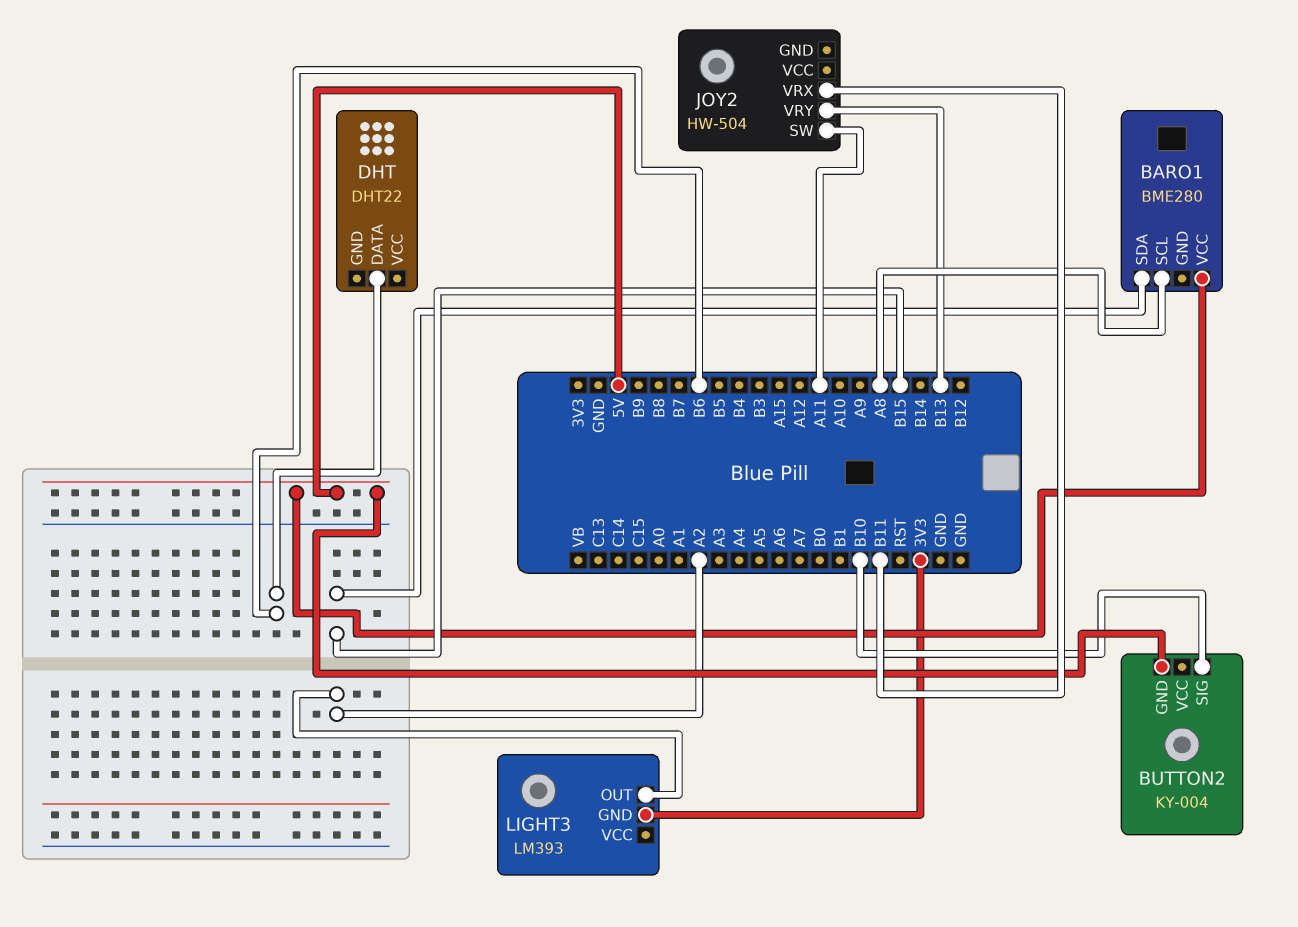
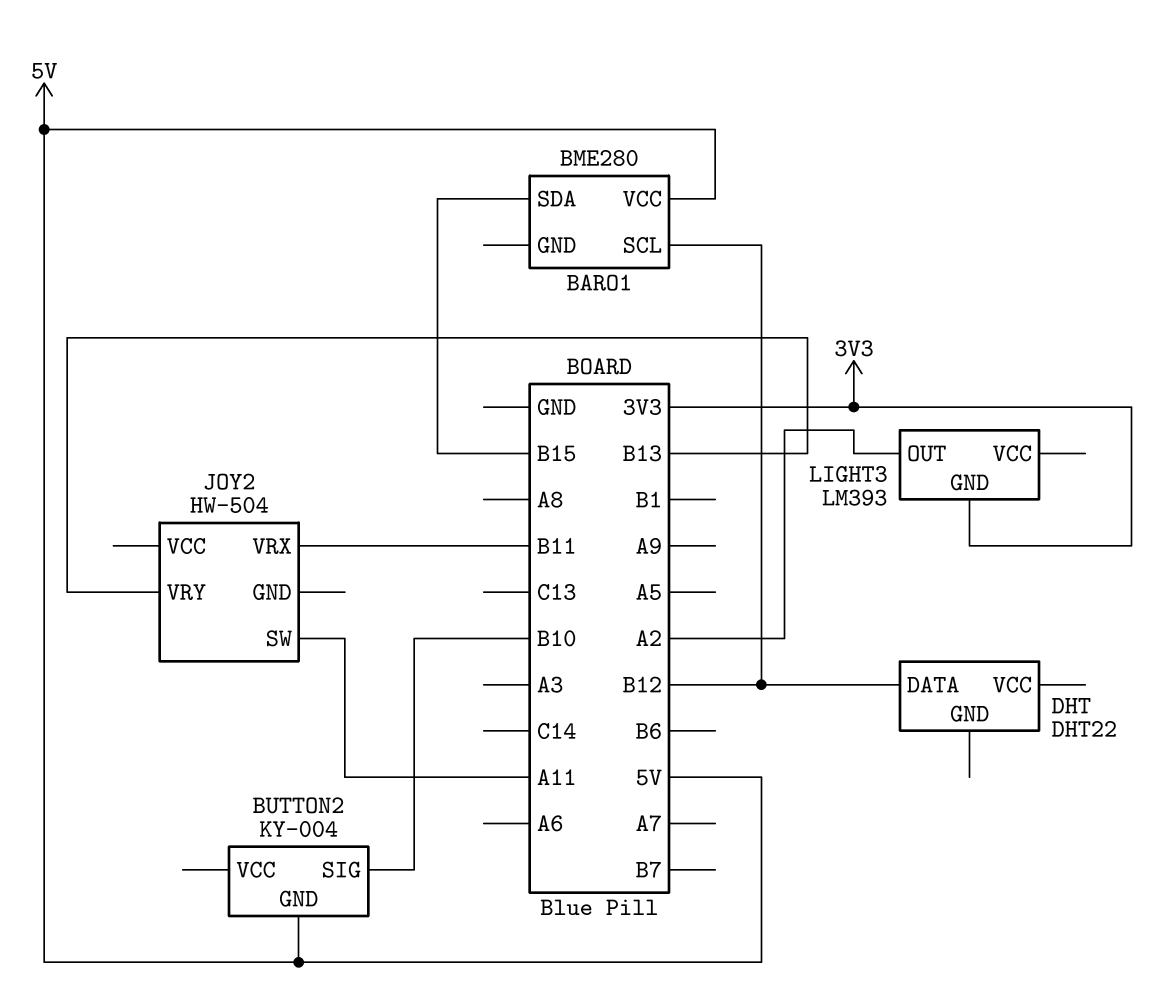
BARO1 pin SCL: A8 -> B12
DHT pin DATA: B6 -> B12

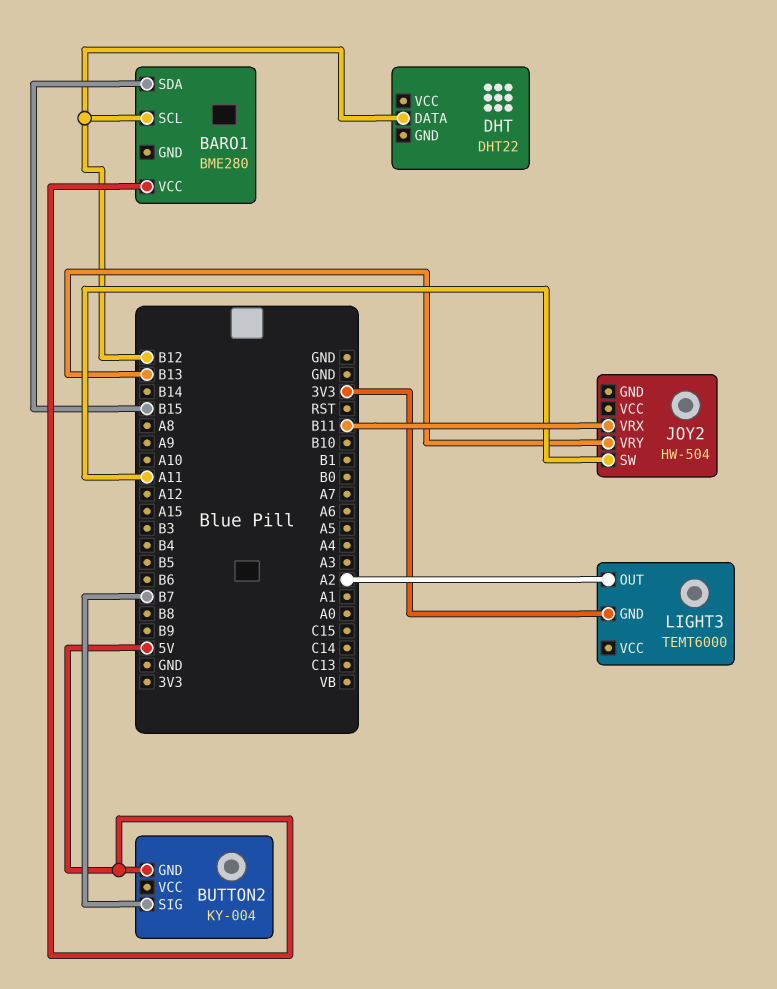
BUTTON2 pin SIG: B10 -> B7
LIGHT3: LM393 -> TEMT6000

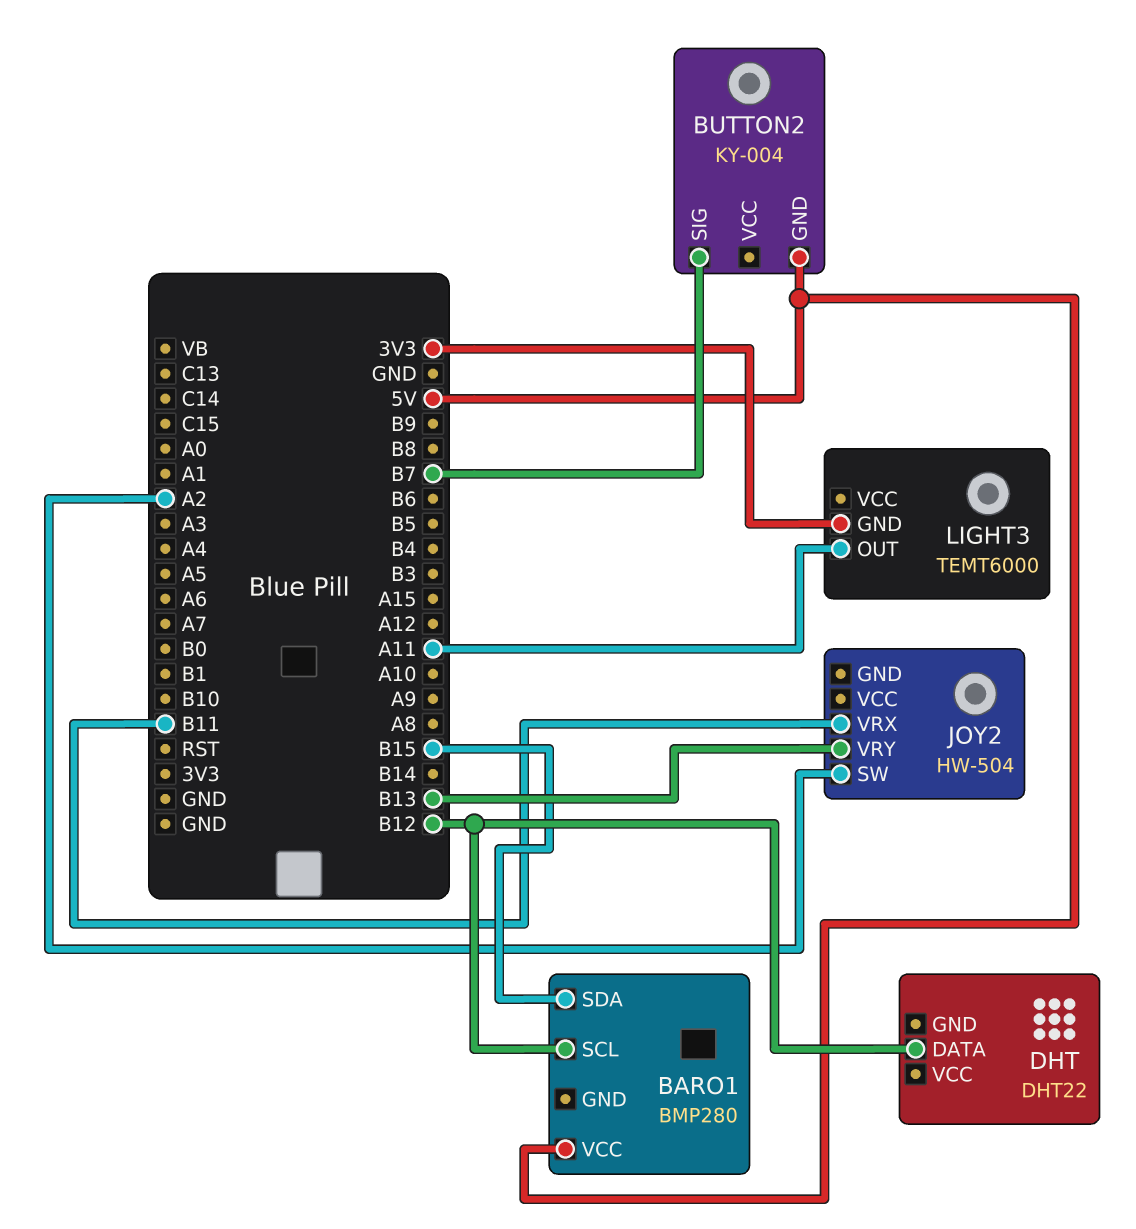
BARO1: BME280 -> BMP280
JOY2 pin SW: A11 -> A2
LIGHT3 pin OUT: A2 -> A11

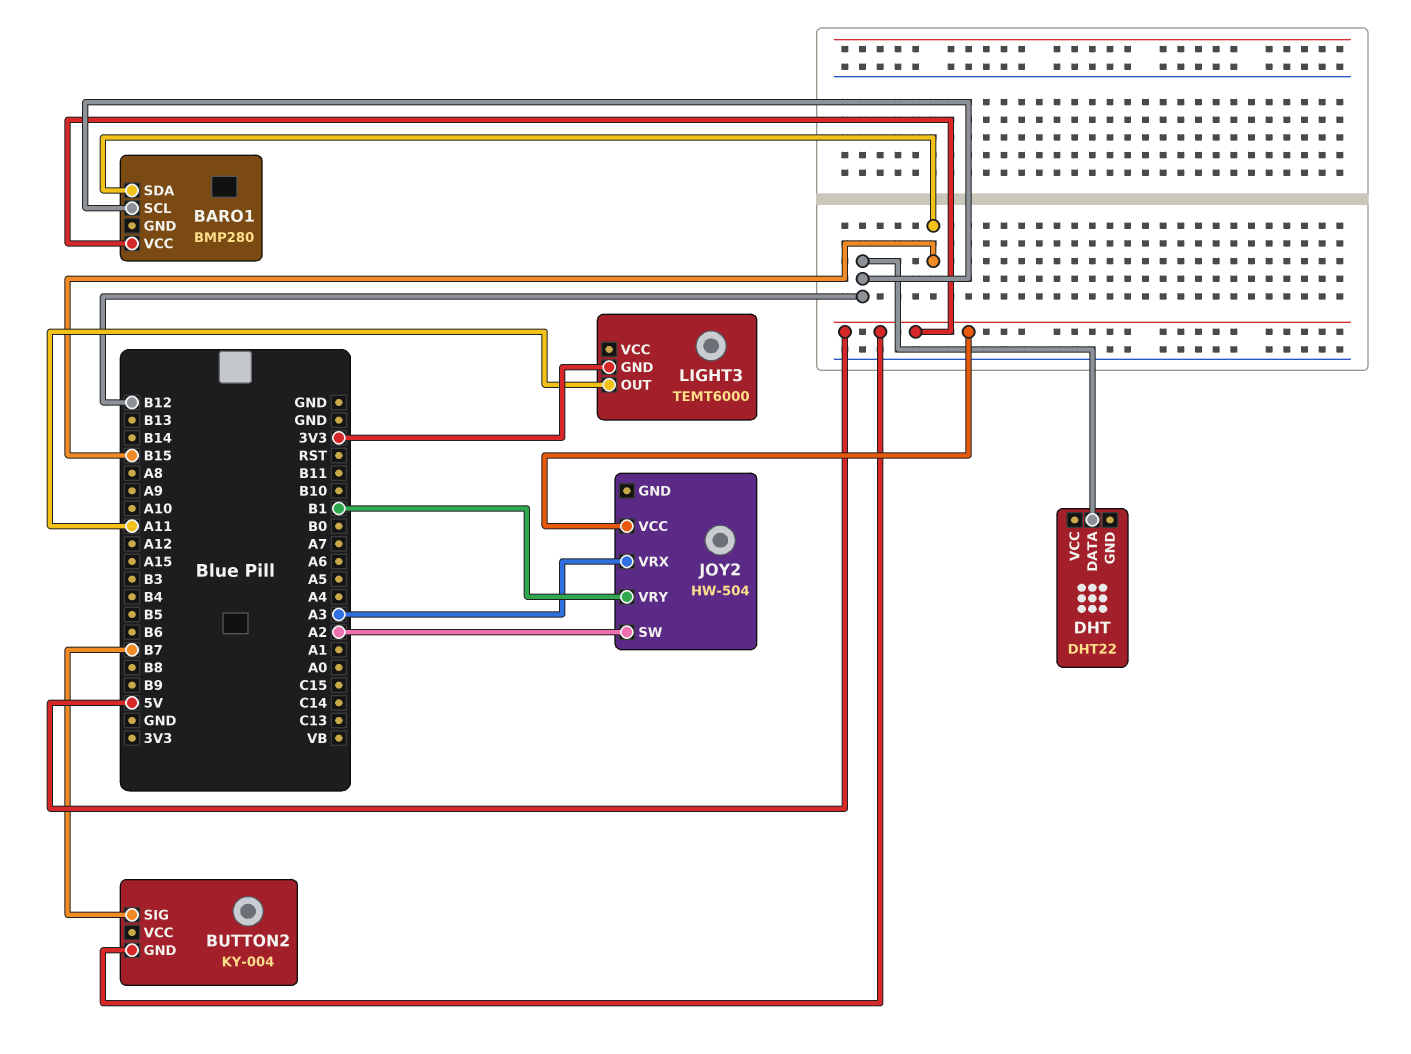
JOY2 pin VCC: none -> 5V
JOY2 pin VRX: B11 -> A3
JOY2 pin VRY: B13 -> B1

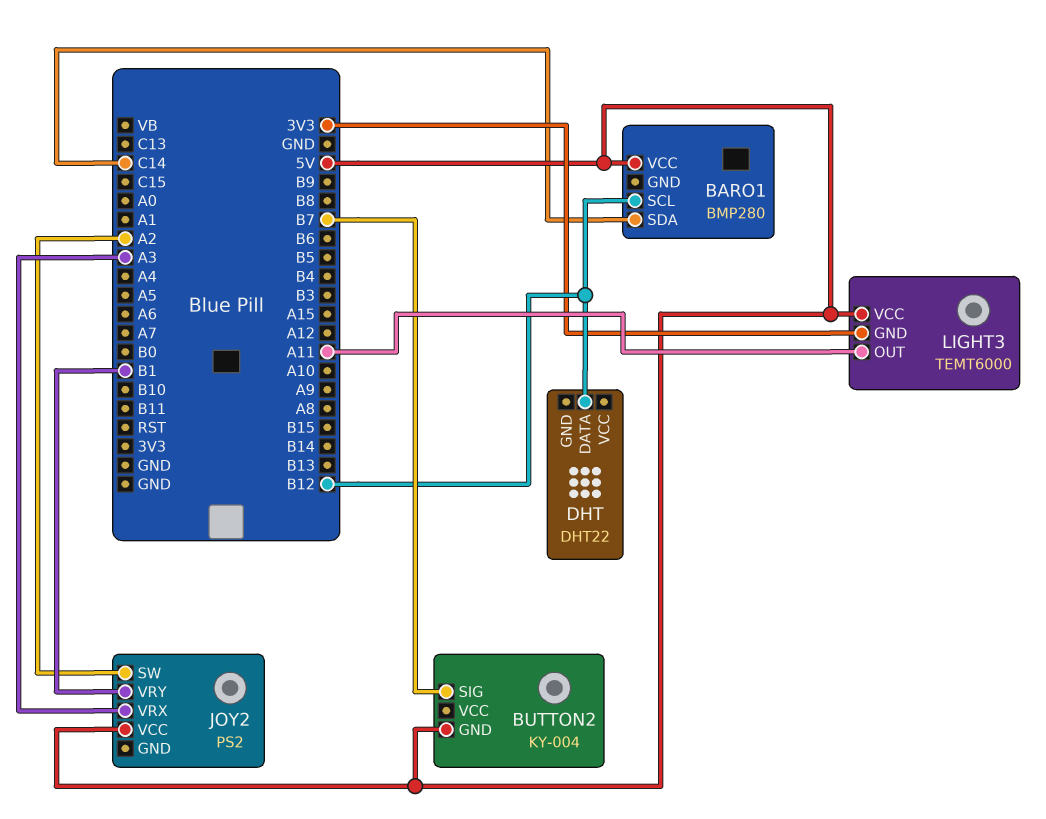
BARO1 pin SDA: B15 -> C14
JOY2: HW-504 -> PS2
LIGHT3 pin VCC: none -> 5V

